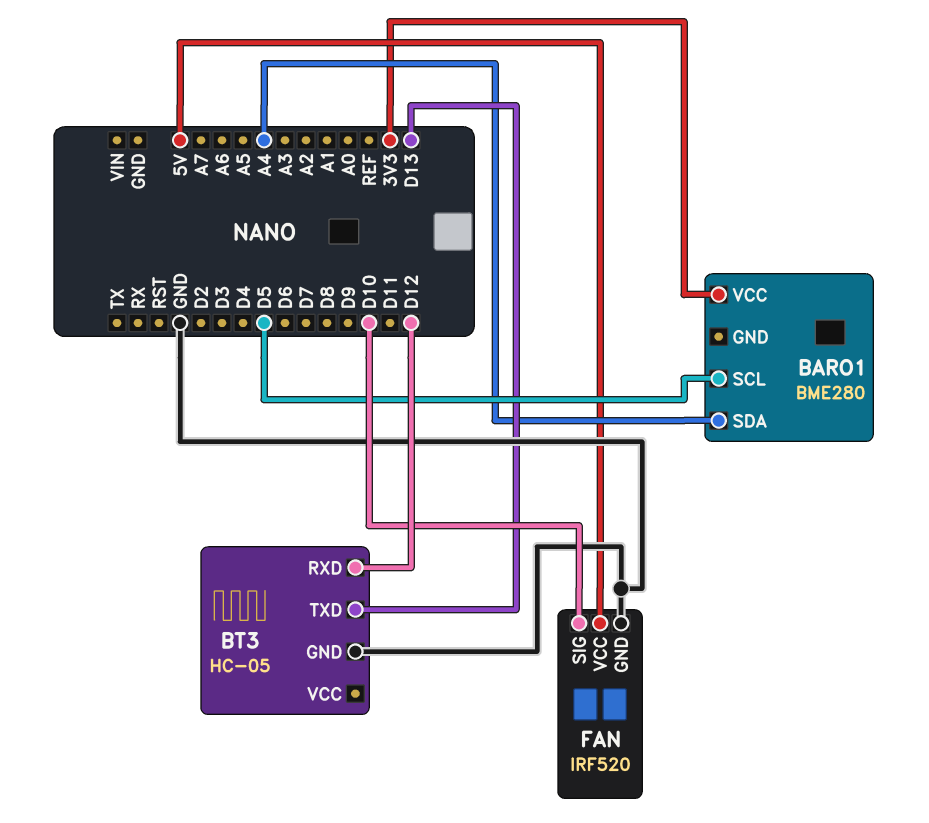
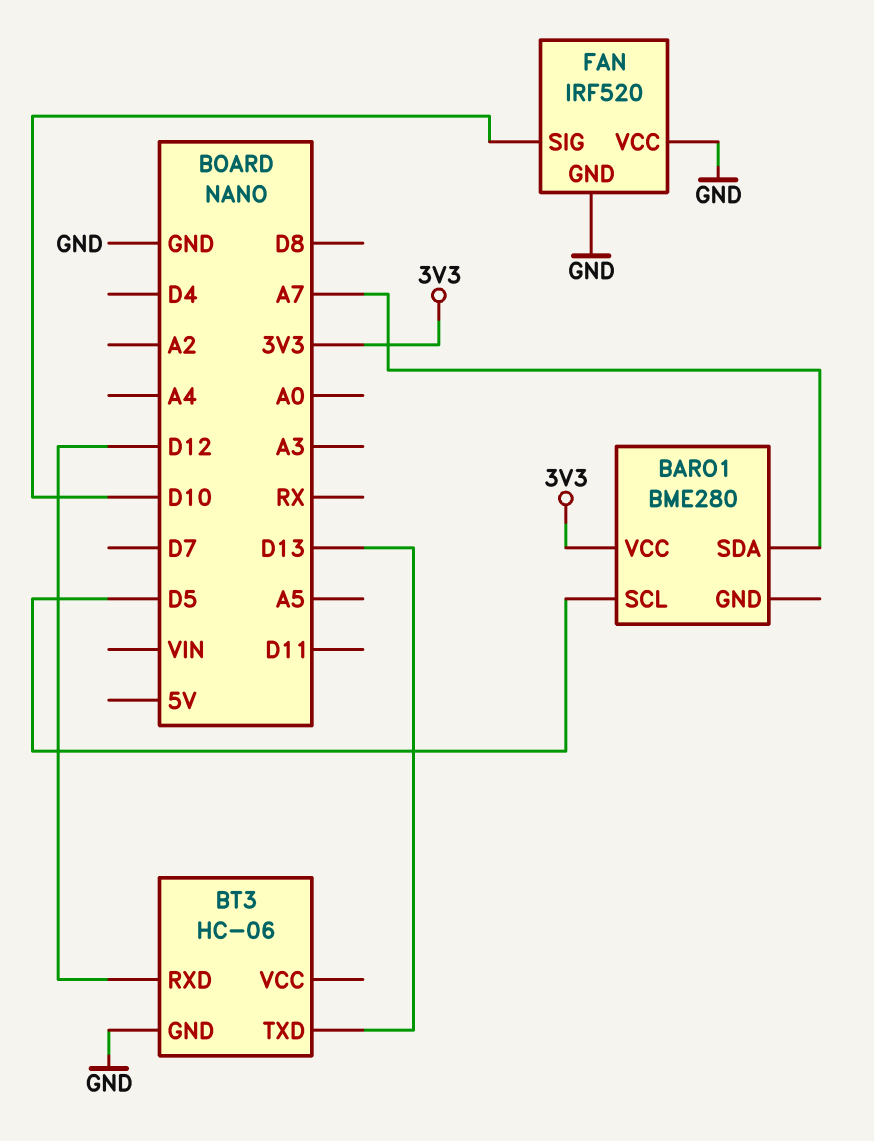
BARO1 pin SDA: A4 -> A7
BT3: HC-05 -> HC-06
FAN pin VCC: 5V -> GND

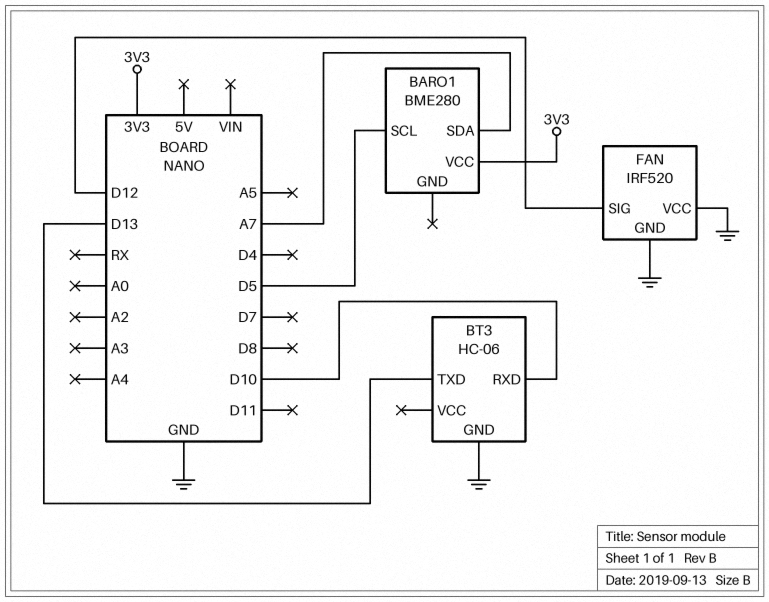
BT3 pin RXD: D12 -> D10
FAN pin SIG: D10 -> D12

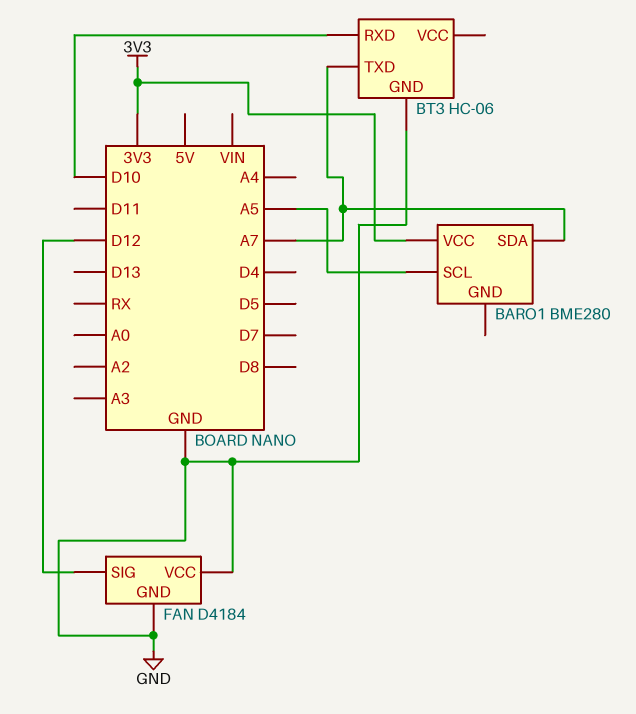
BARO1 pin SCL: D5 -> A5
BT3 pin TXD: D13 -> A7
FAN: IRF520 -> D4184

